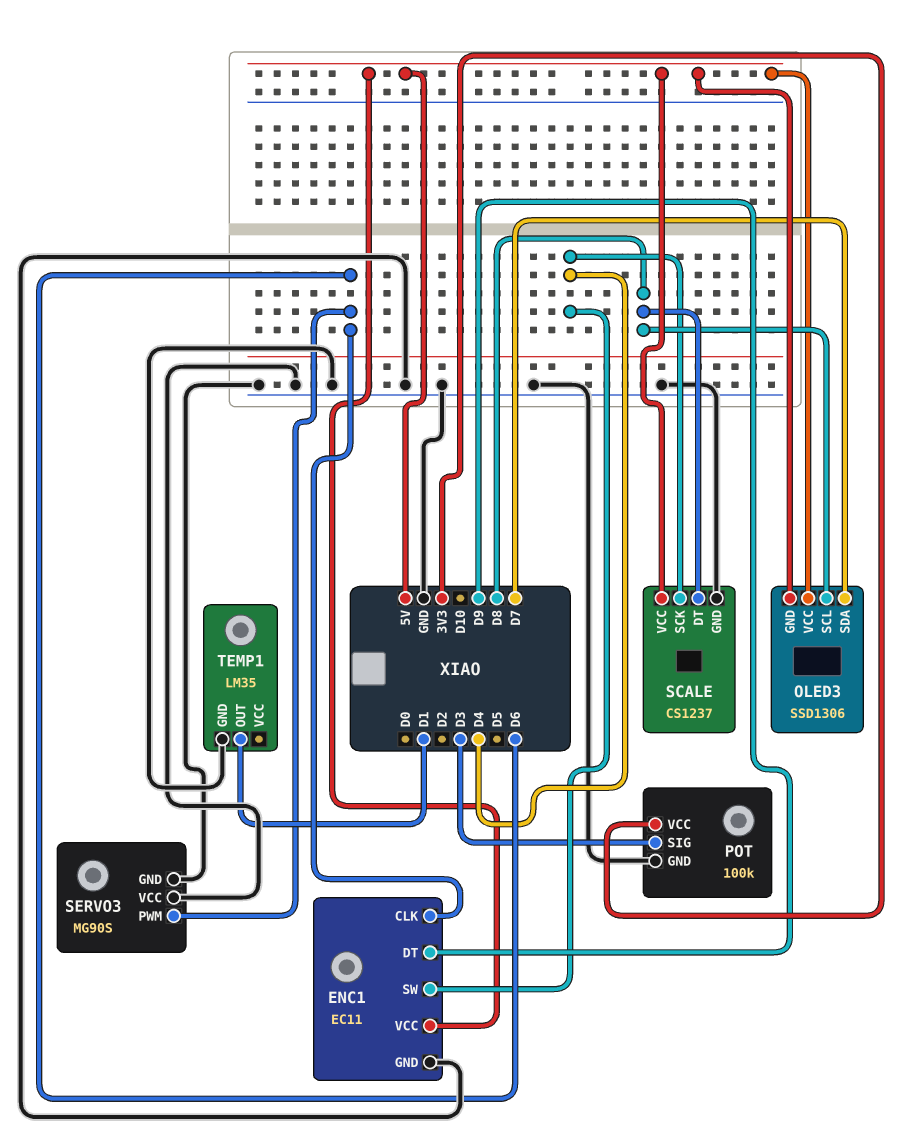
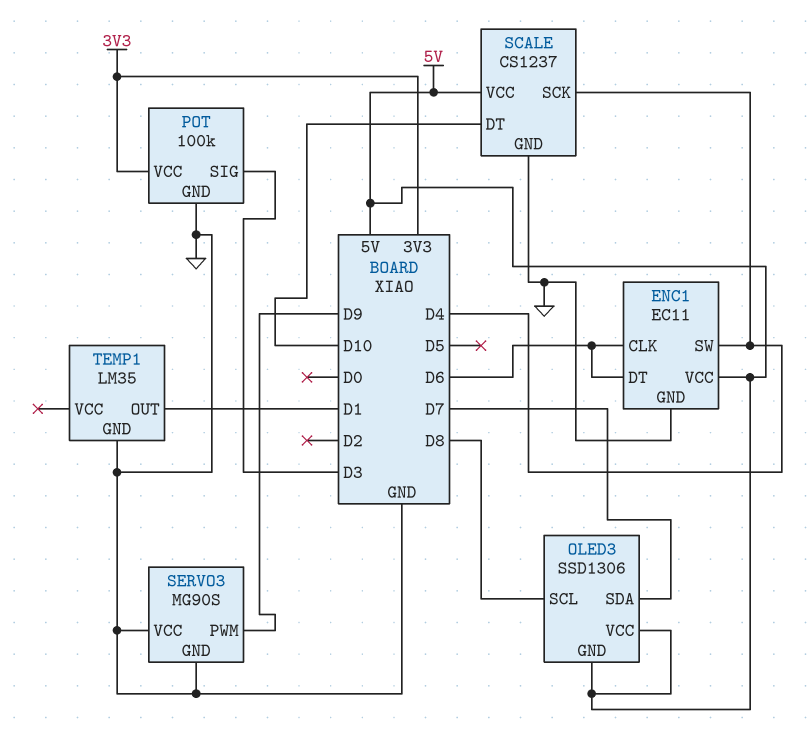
ENC1 pin DT: D9 -> D6
SCALE pin DT: D8 -> D10
SERVO3 pin PWM: D6 -> D9

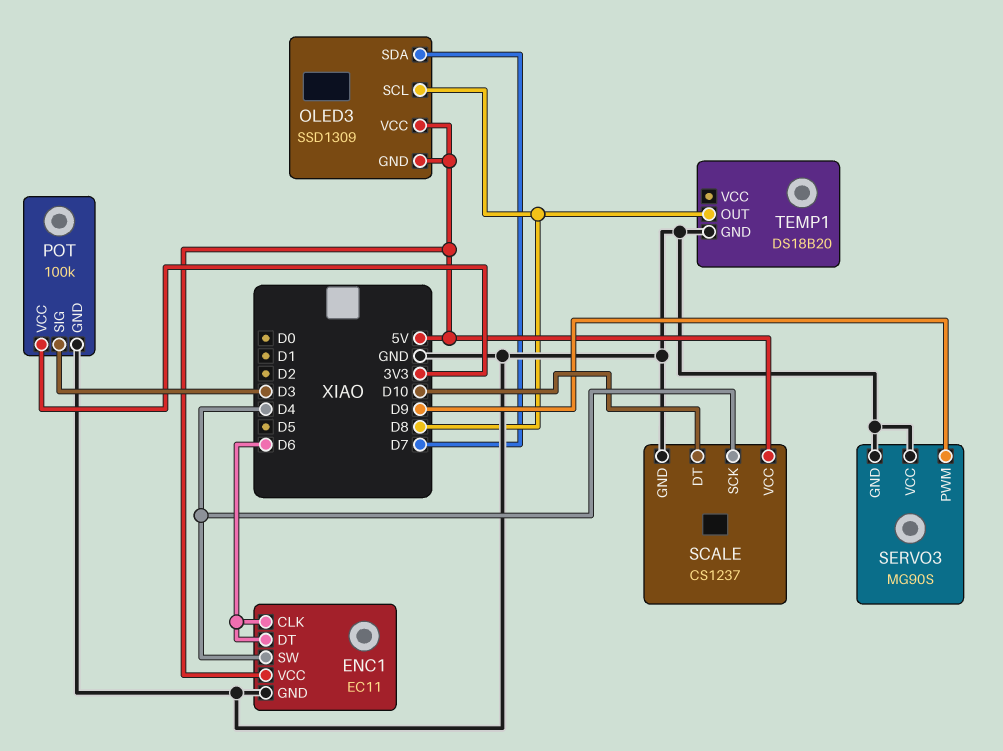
OLED3: SSD1306 -> SSD1309
TEMP1: LM35 -> DS18B20
TEMP1 pin OUT: D1 -> D8

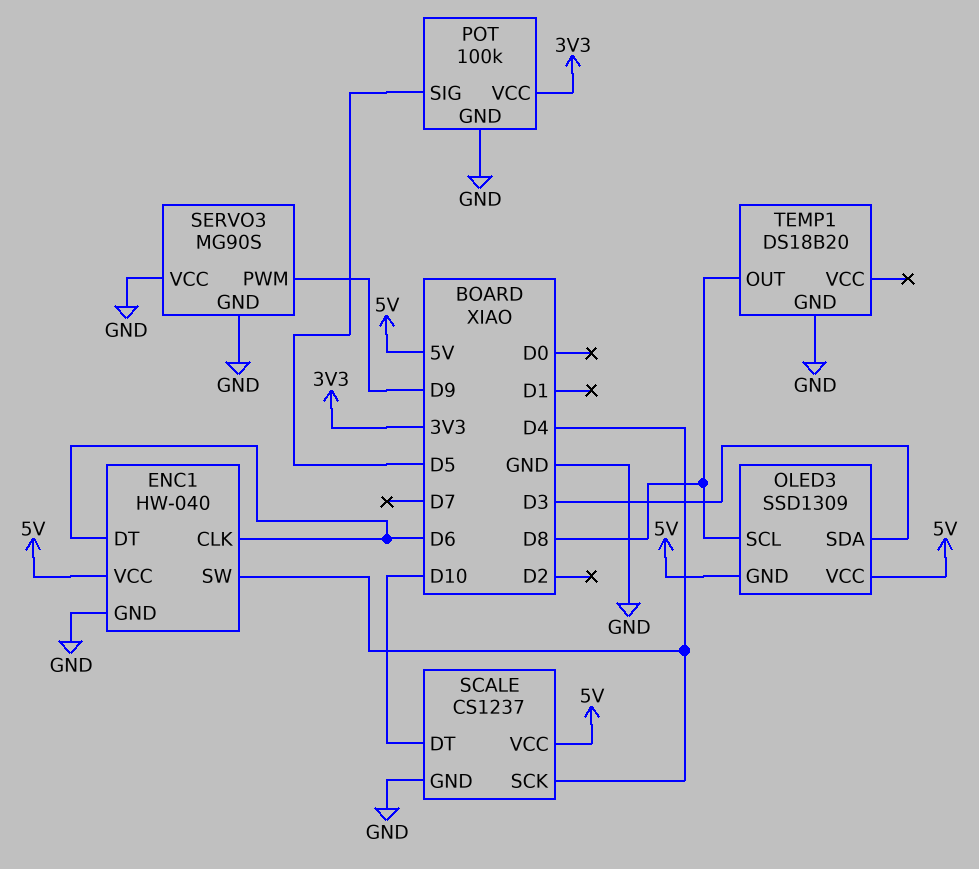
ENC1: EC11 -> HW-040
OLED3 pin SDA: D7 -> D3
POT pin SIG: D3 -> D5

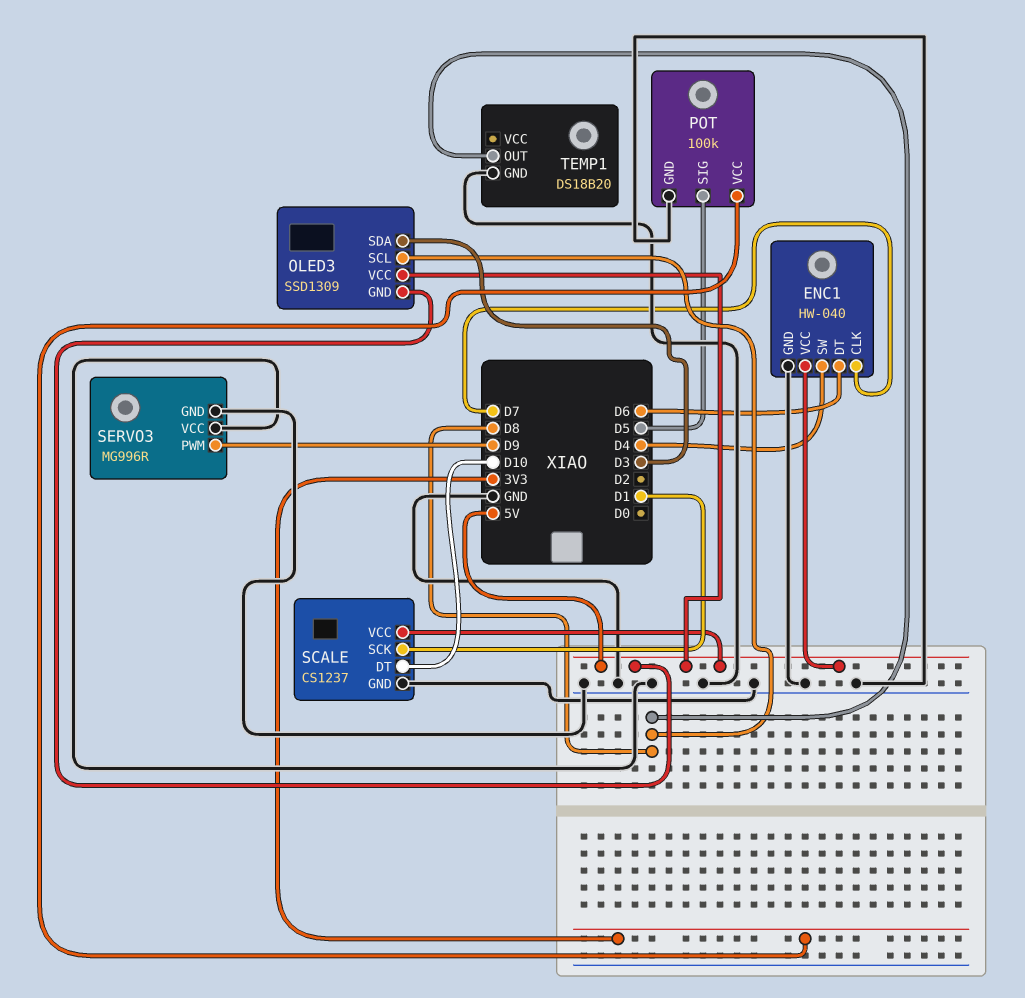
ENC1 pin CLK: D6 -> D7
SCALE pin SCK: D4 -> D1
SERVO3: MG90S -> MG996R

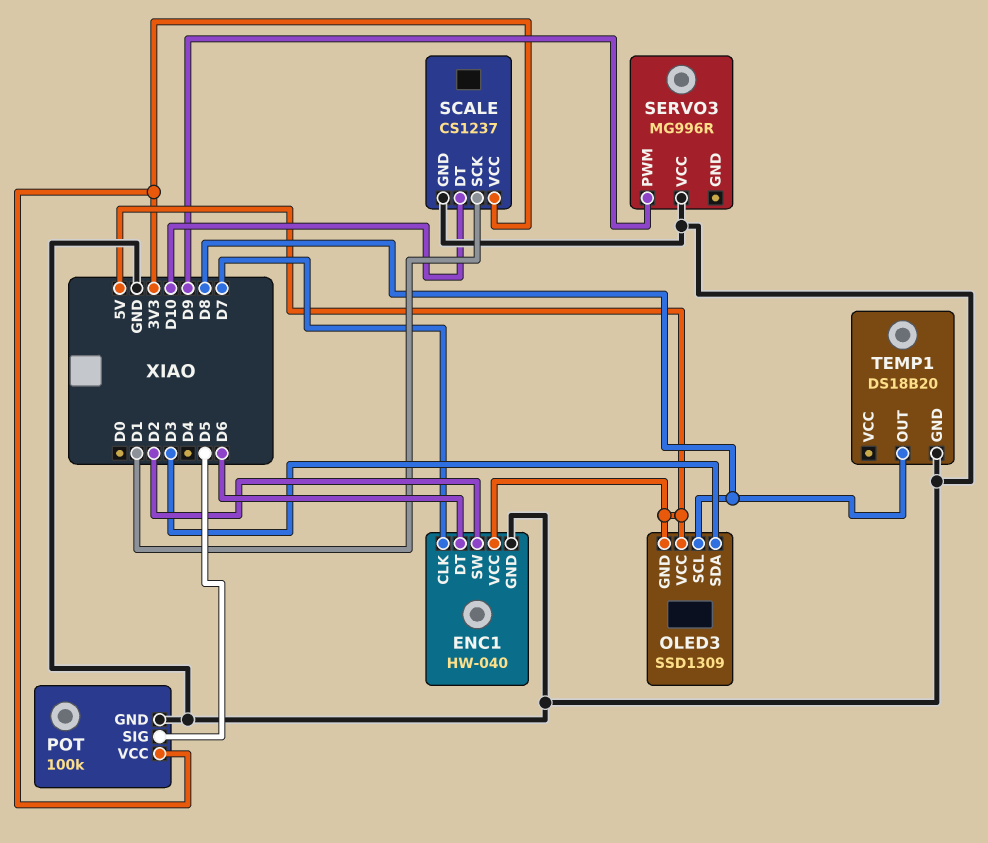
ENC1 pin SW: D4 -> D2
SCALE pin VCC: 5V -> 3V3
SERVO3 pin GND: GND -> none

